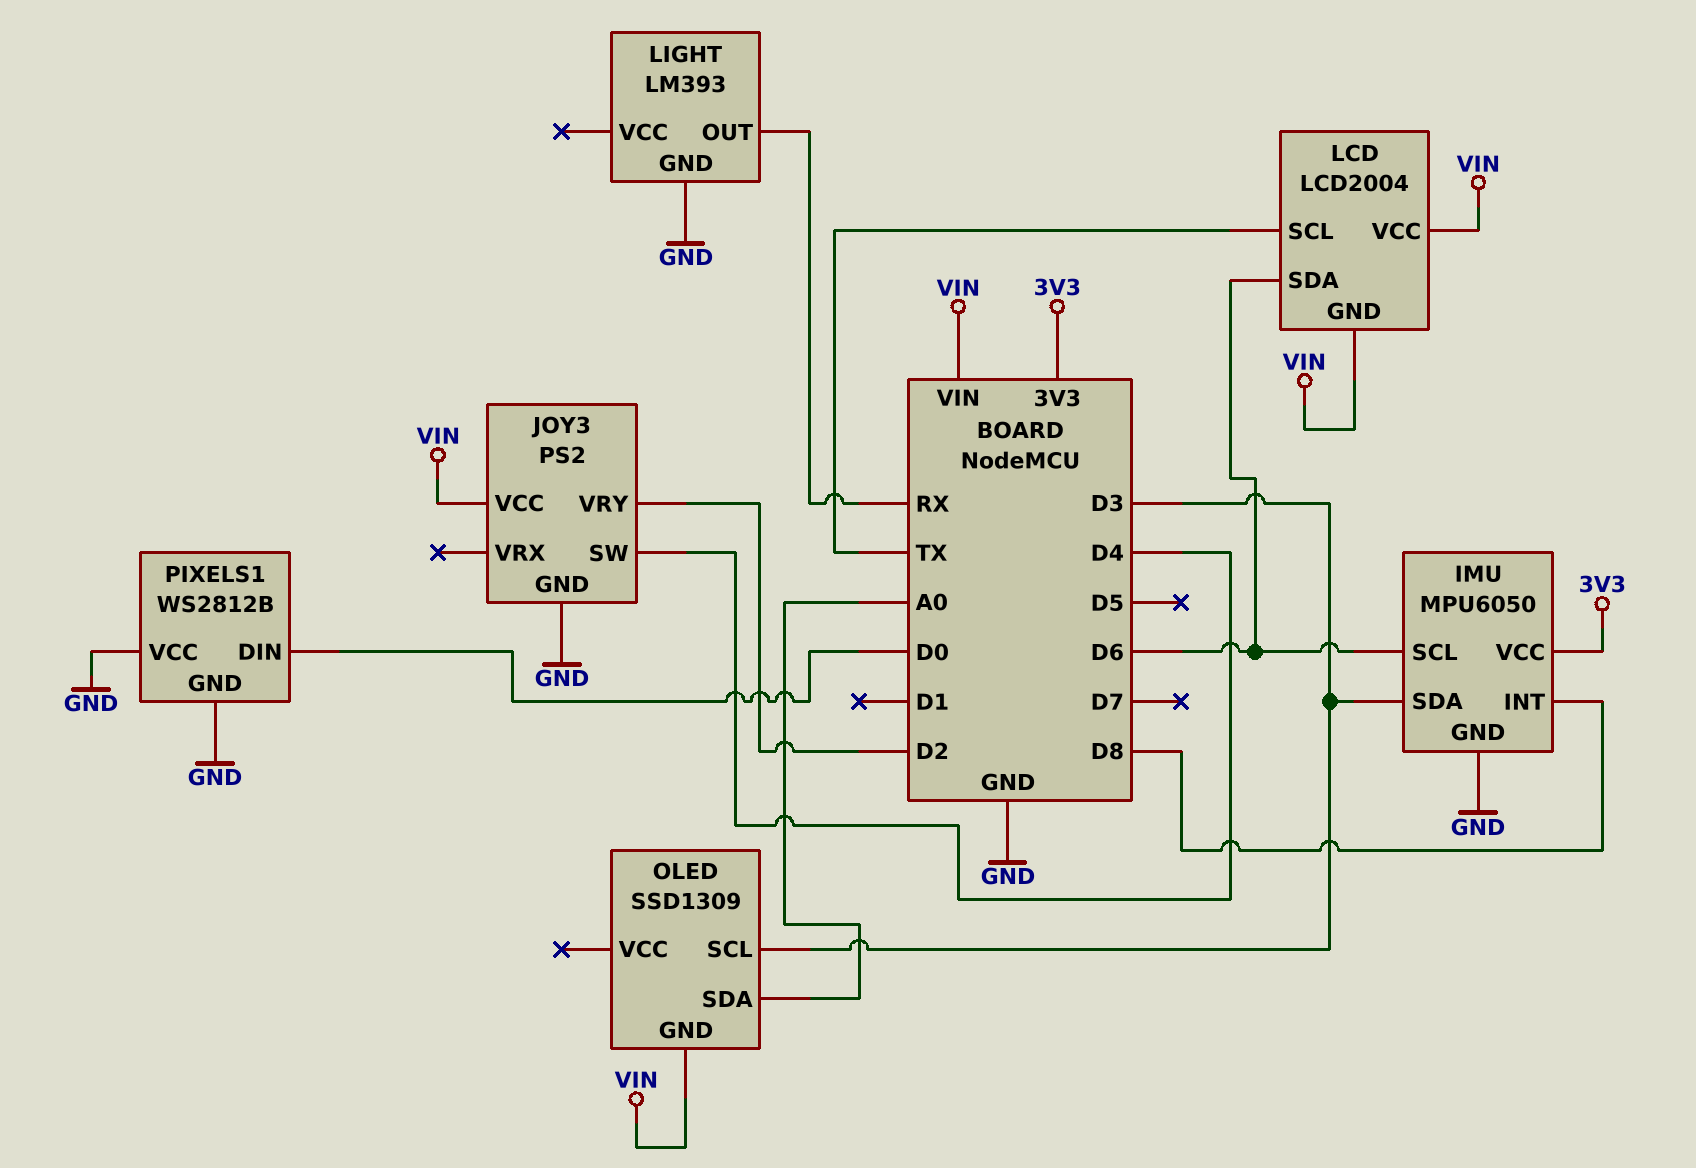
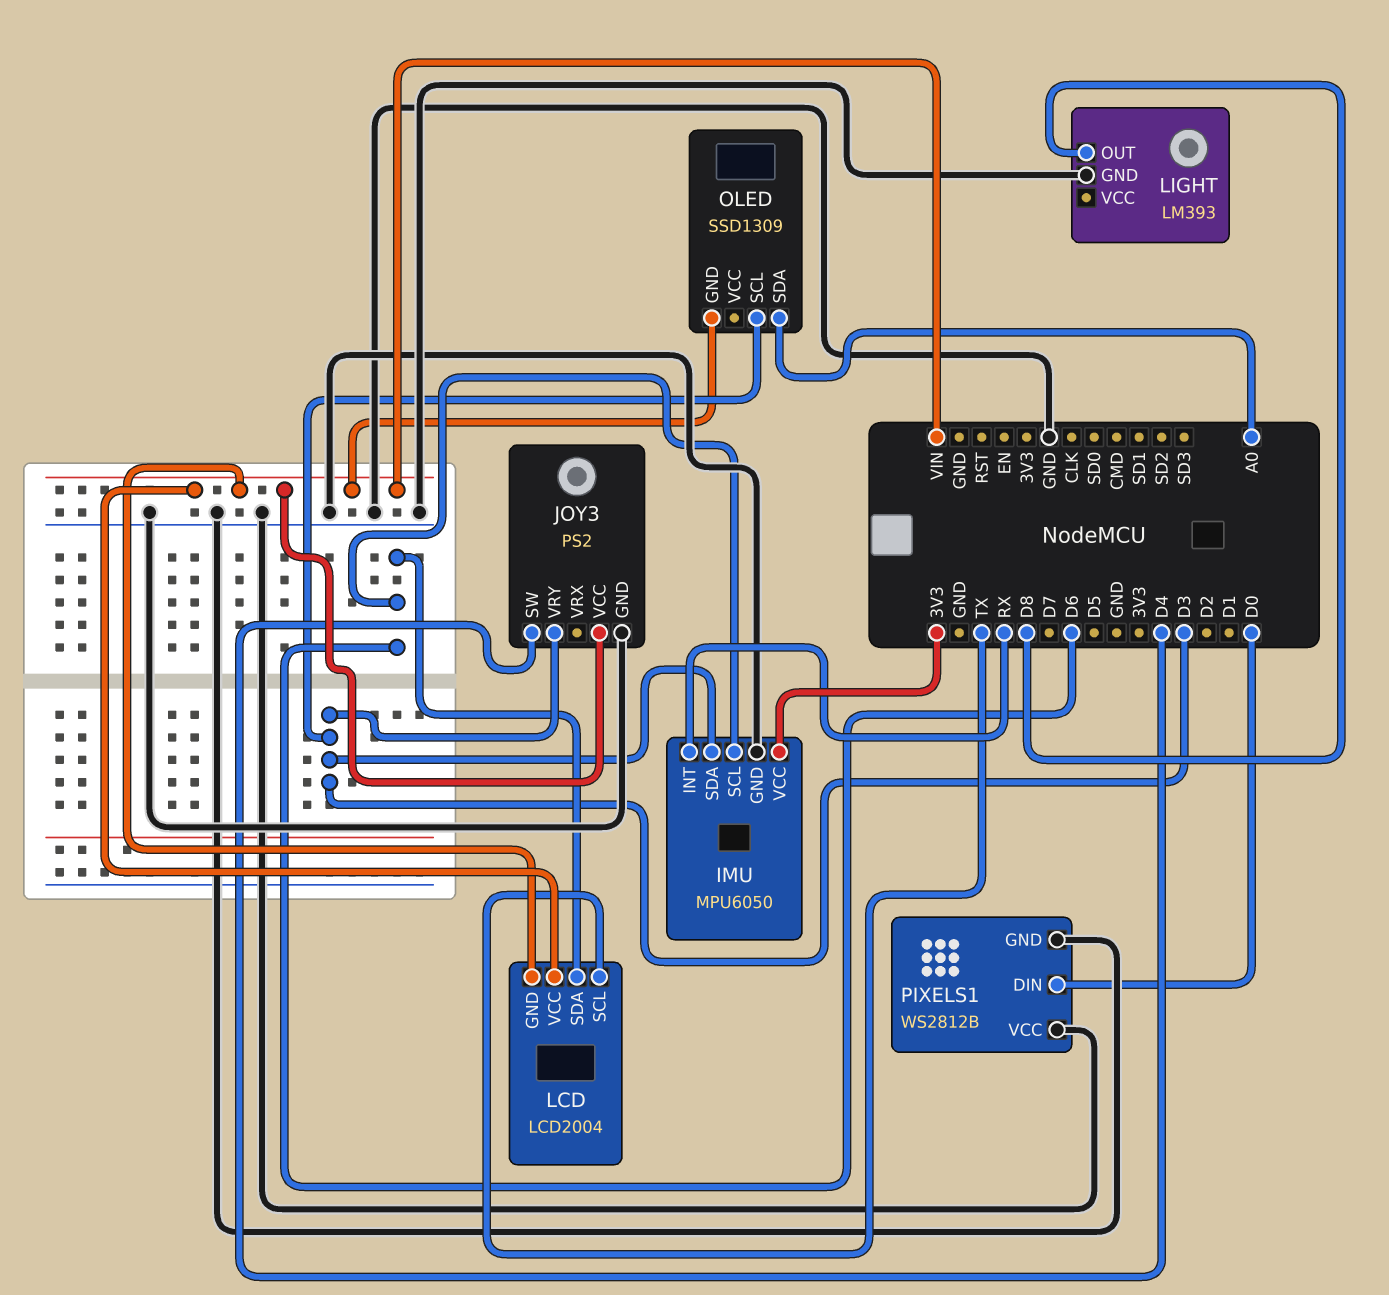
IMU pin INT: D8 -> RX
JOY3 pin VRY: D2 -> D3
LIGHT pin OUT: RX -> D8

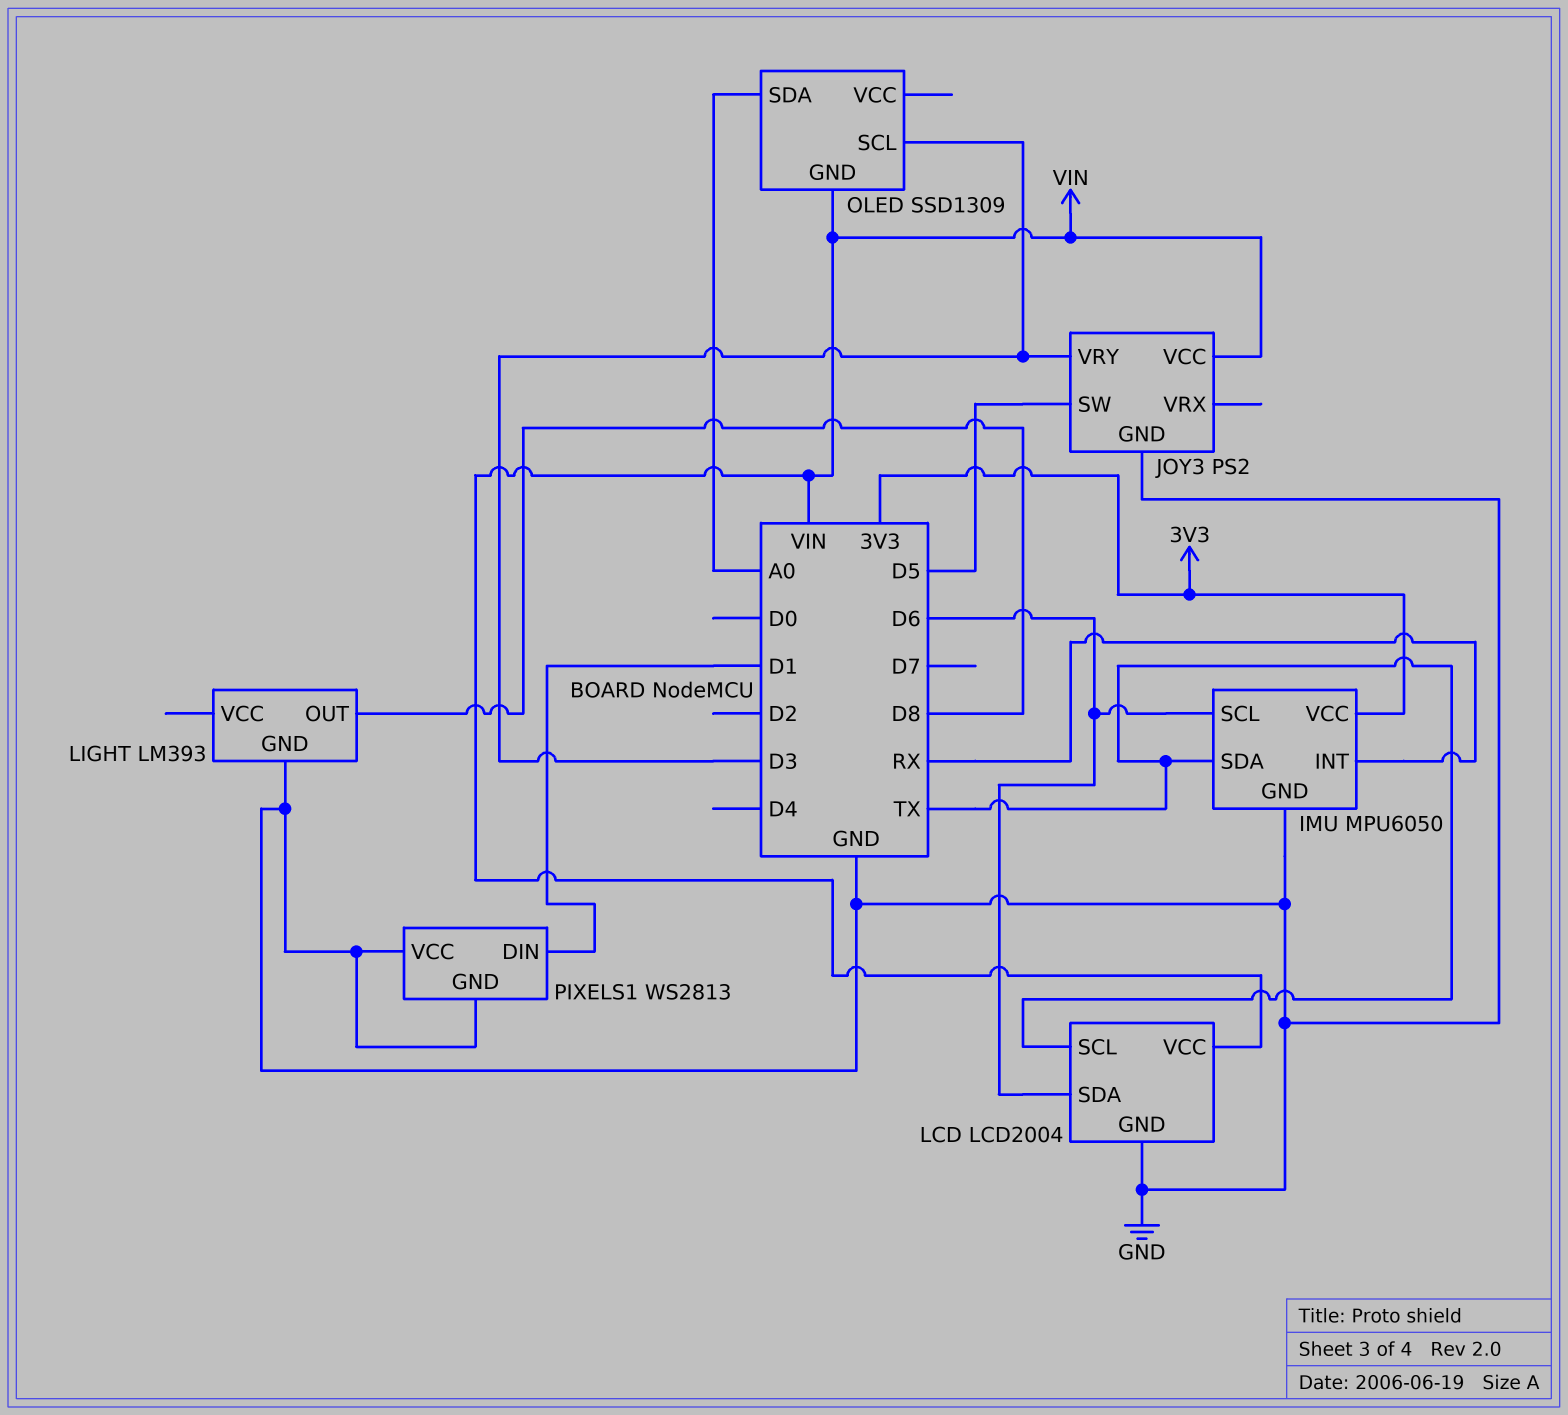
IMU pin SDA: D3 -> TX
JOY3 pin SW: D4 -> D5
LCD pin GND: VIN -> GND
PIXELS1: WS2812B -> WS2813
PIXELS1 pin DIN: D0 -> D1

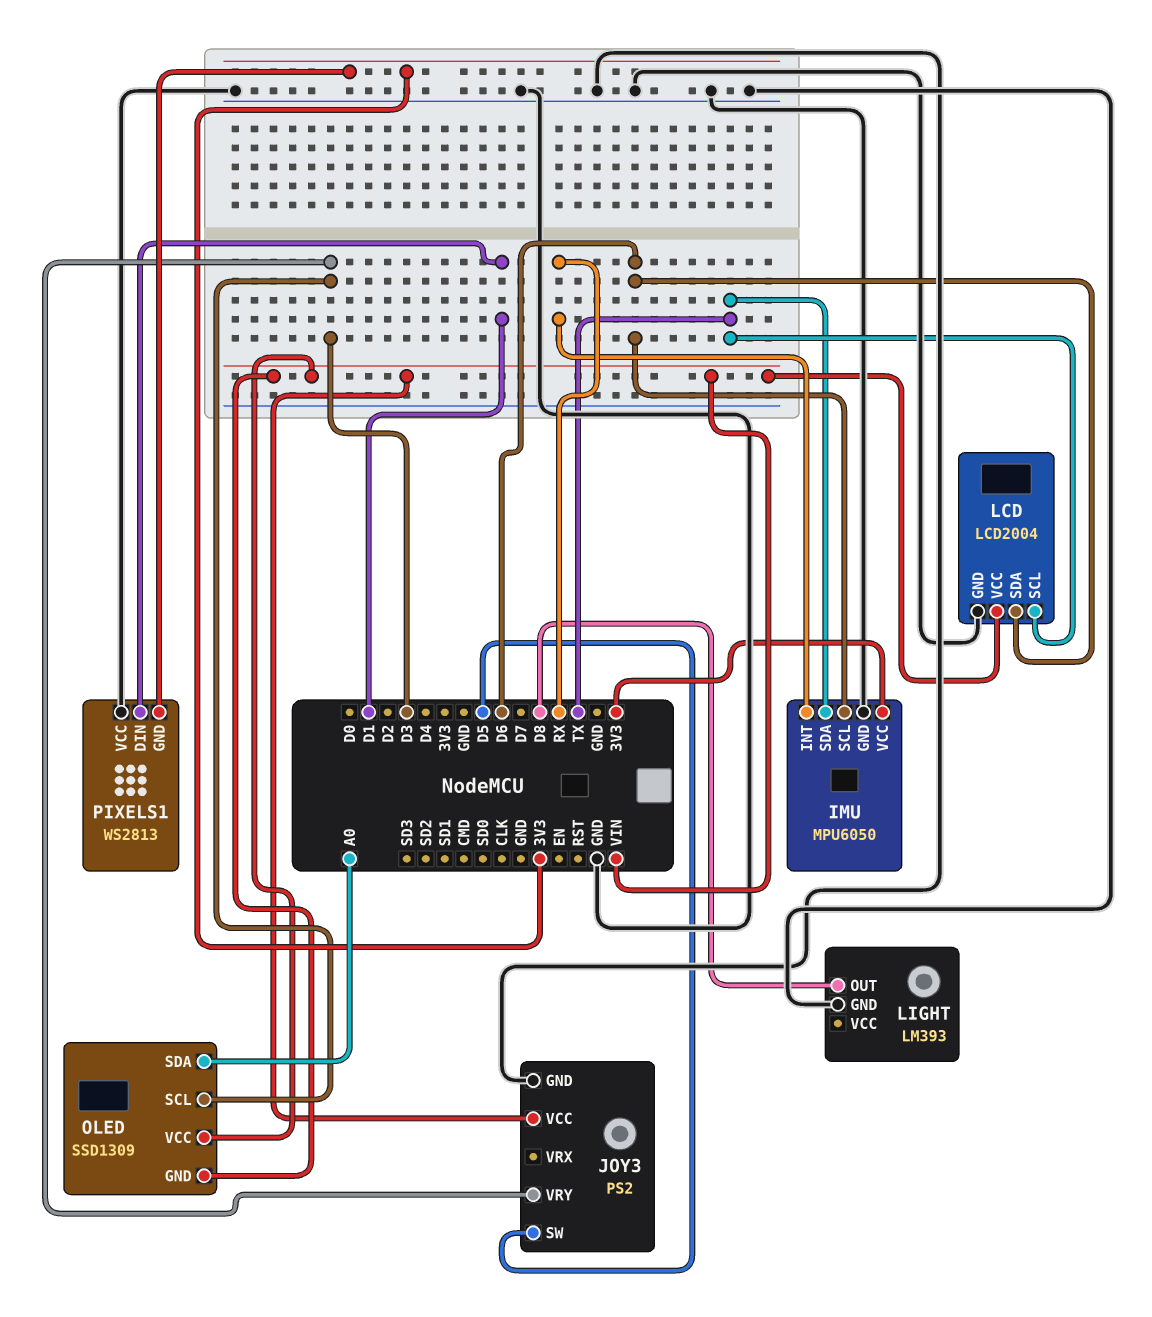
OLED pin VCC: none -> VIN
PIXELS1 pin GND: GND -> 3V3

